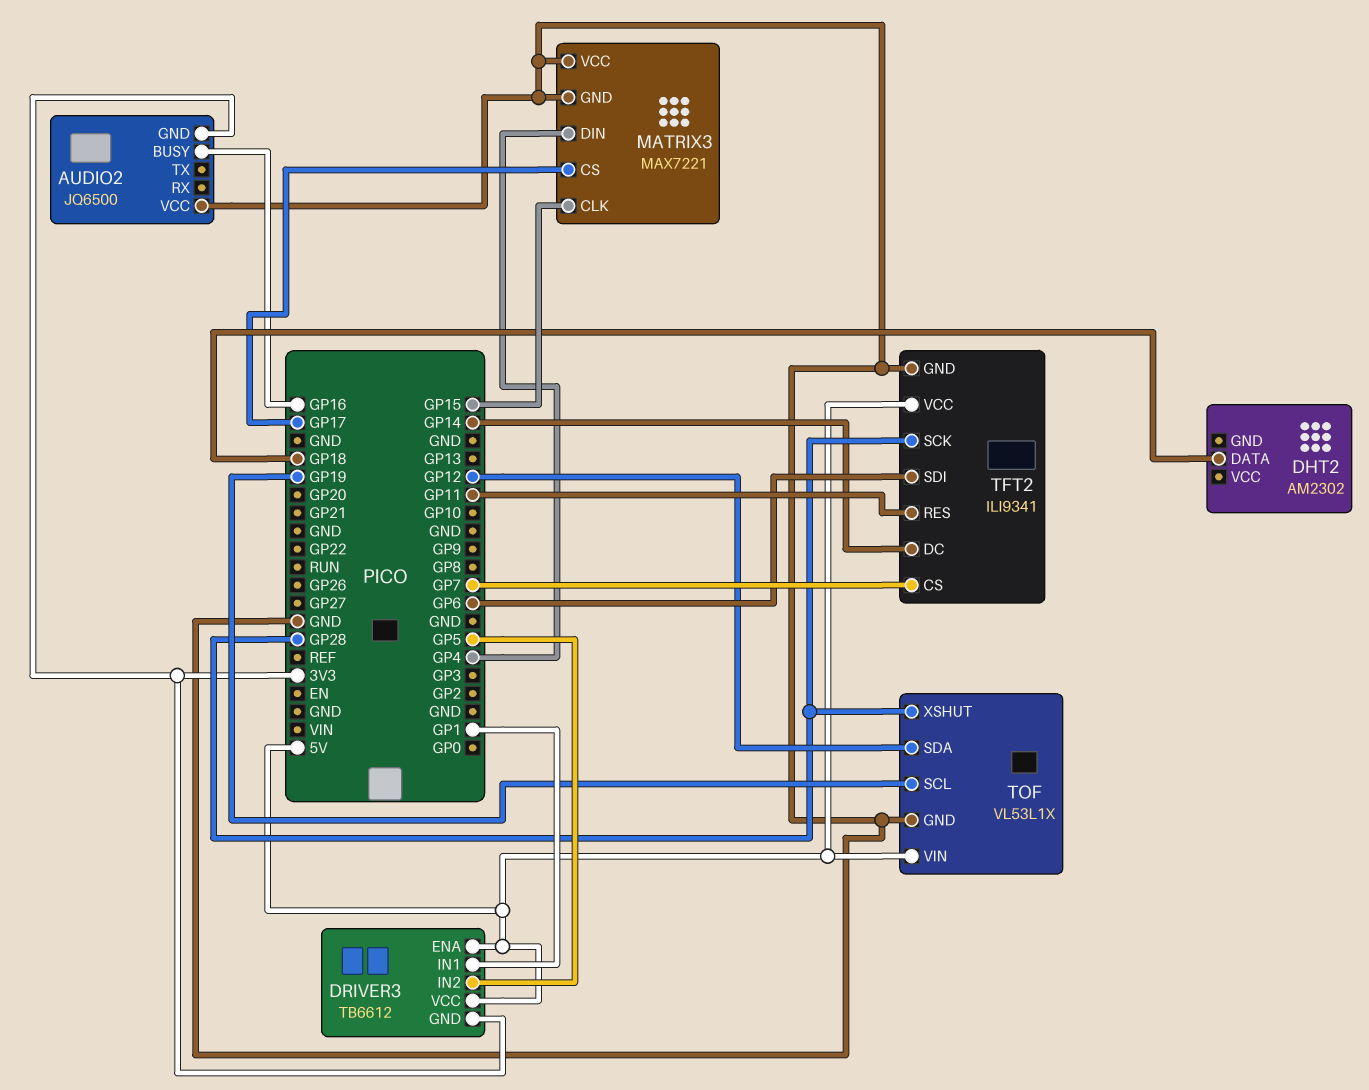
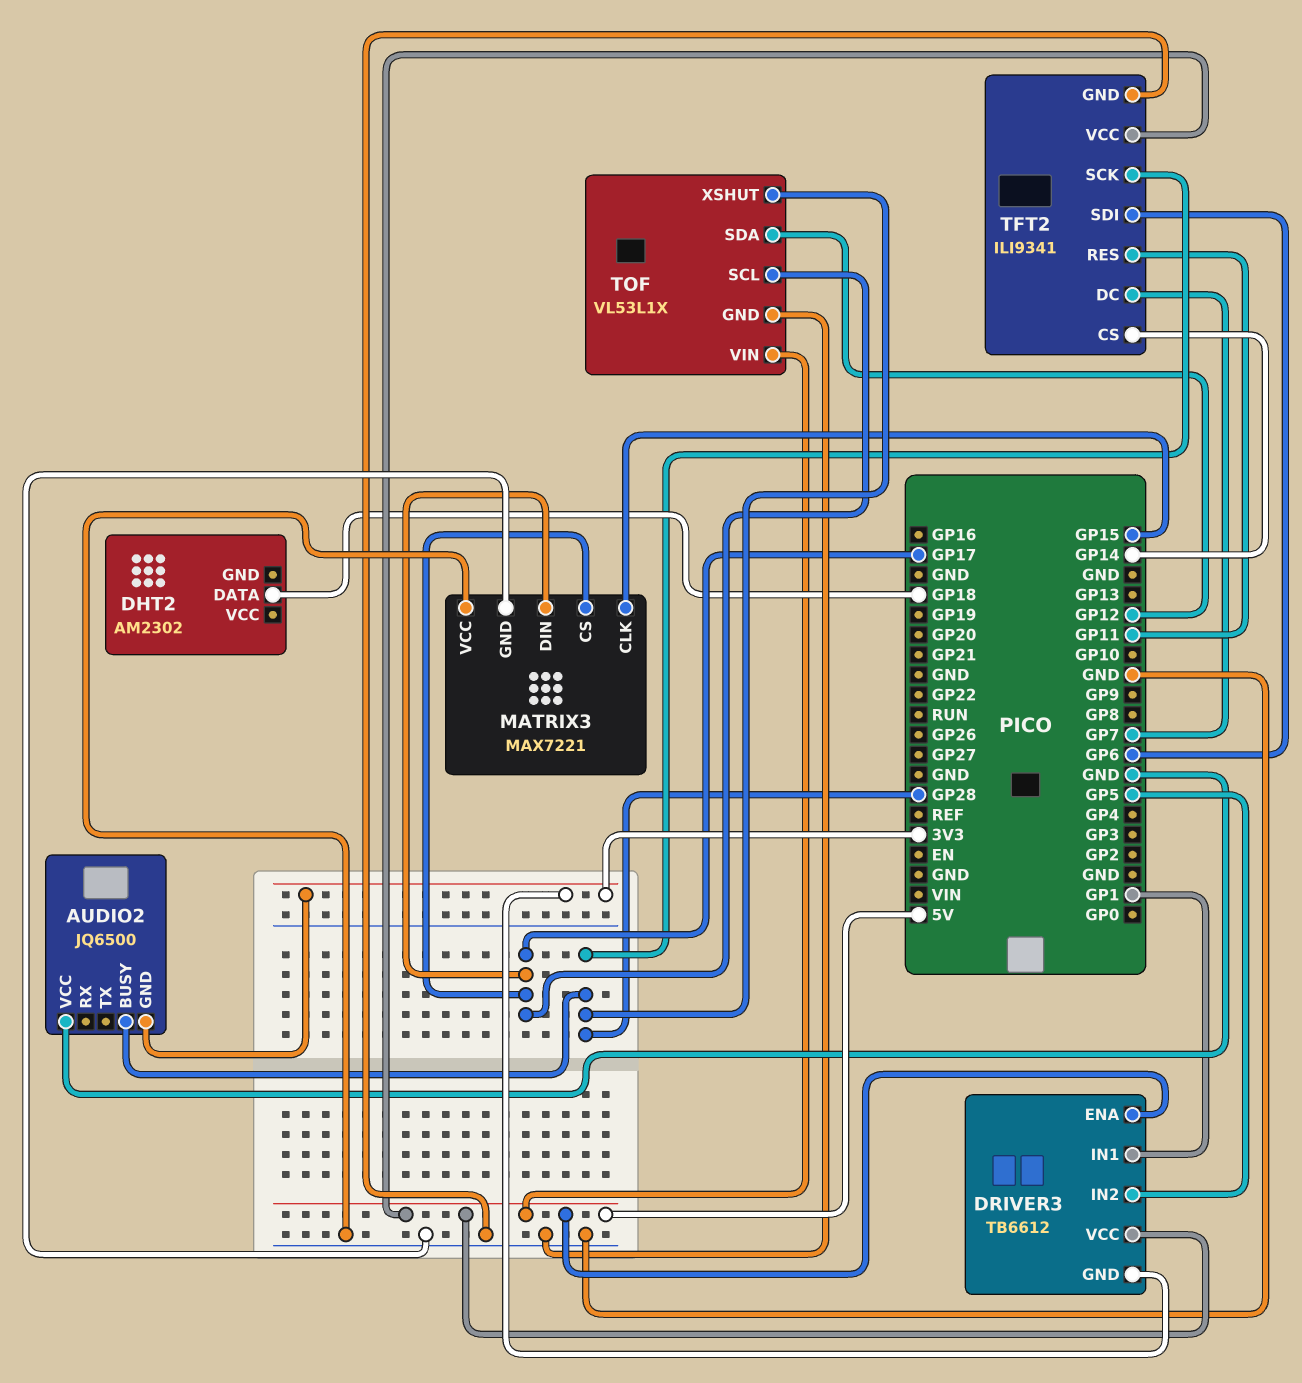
AUDIO2 pin BUSY: GP16 -> GP28
MATRIX3 pin DIN: GP4 -> GP17
TFT2 pin CS: GP7 -> GP14
TFT2 pin DC: GP14 -> GP7
TOF pin SCL: GP19 -> GP17

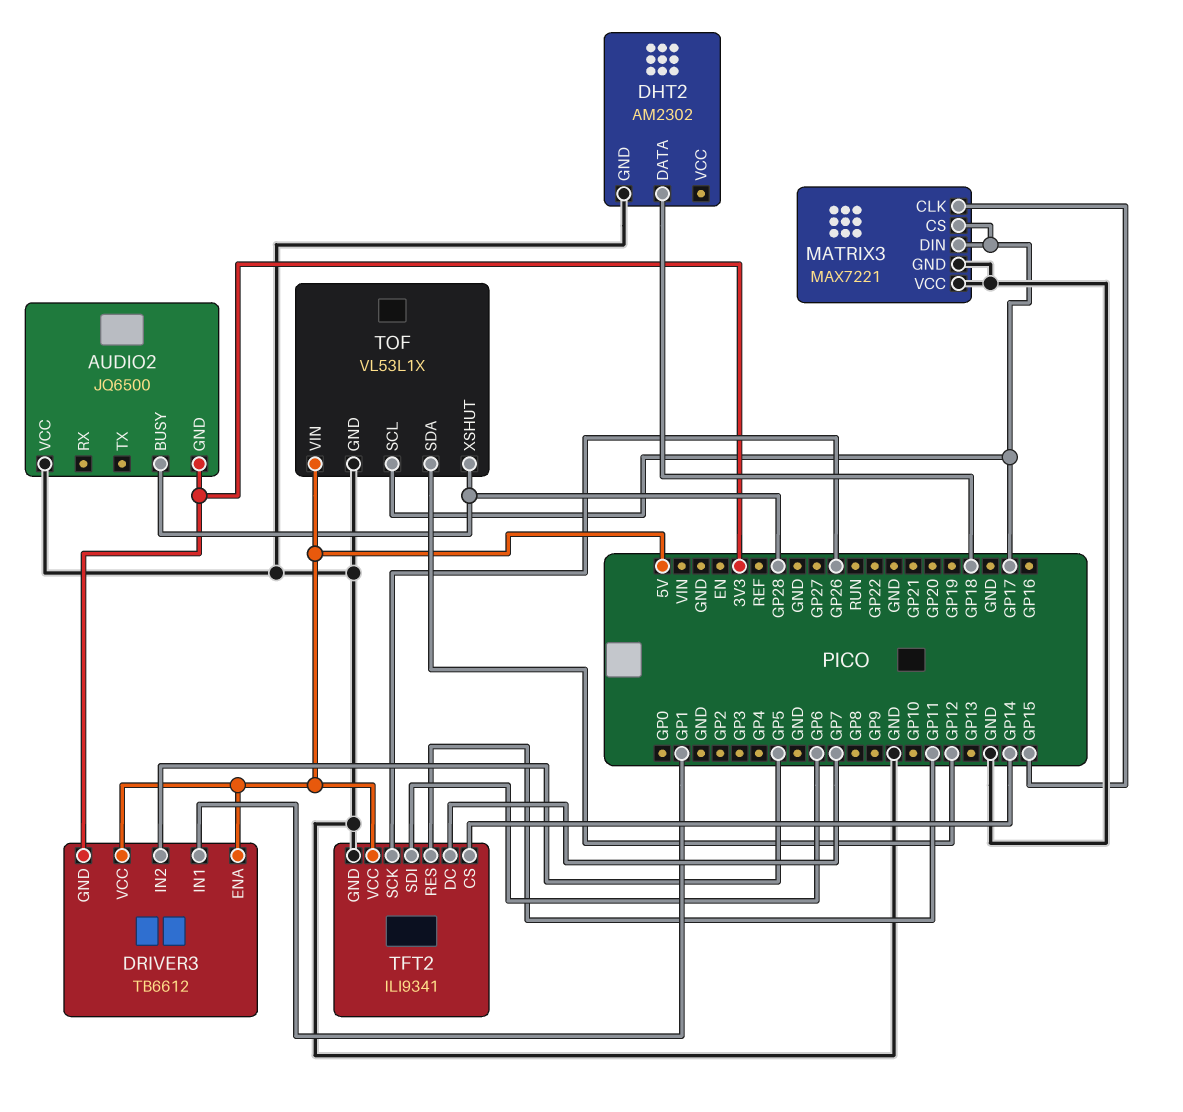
DHT2 pin GND: none -> GND
TFT2 pin SCK: GP28 -> GP26

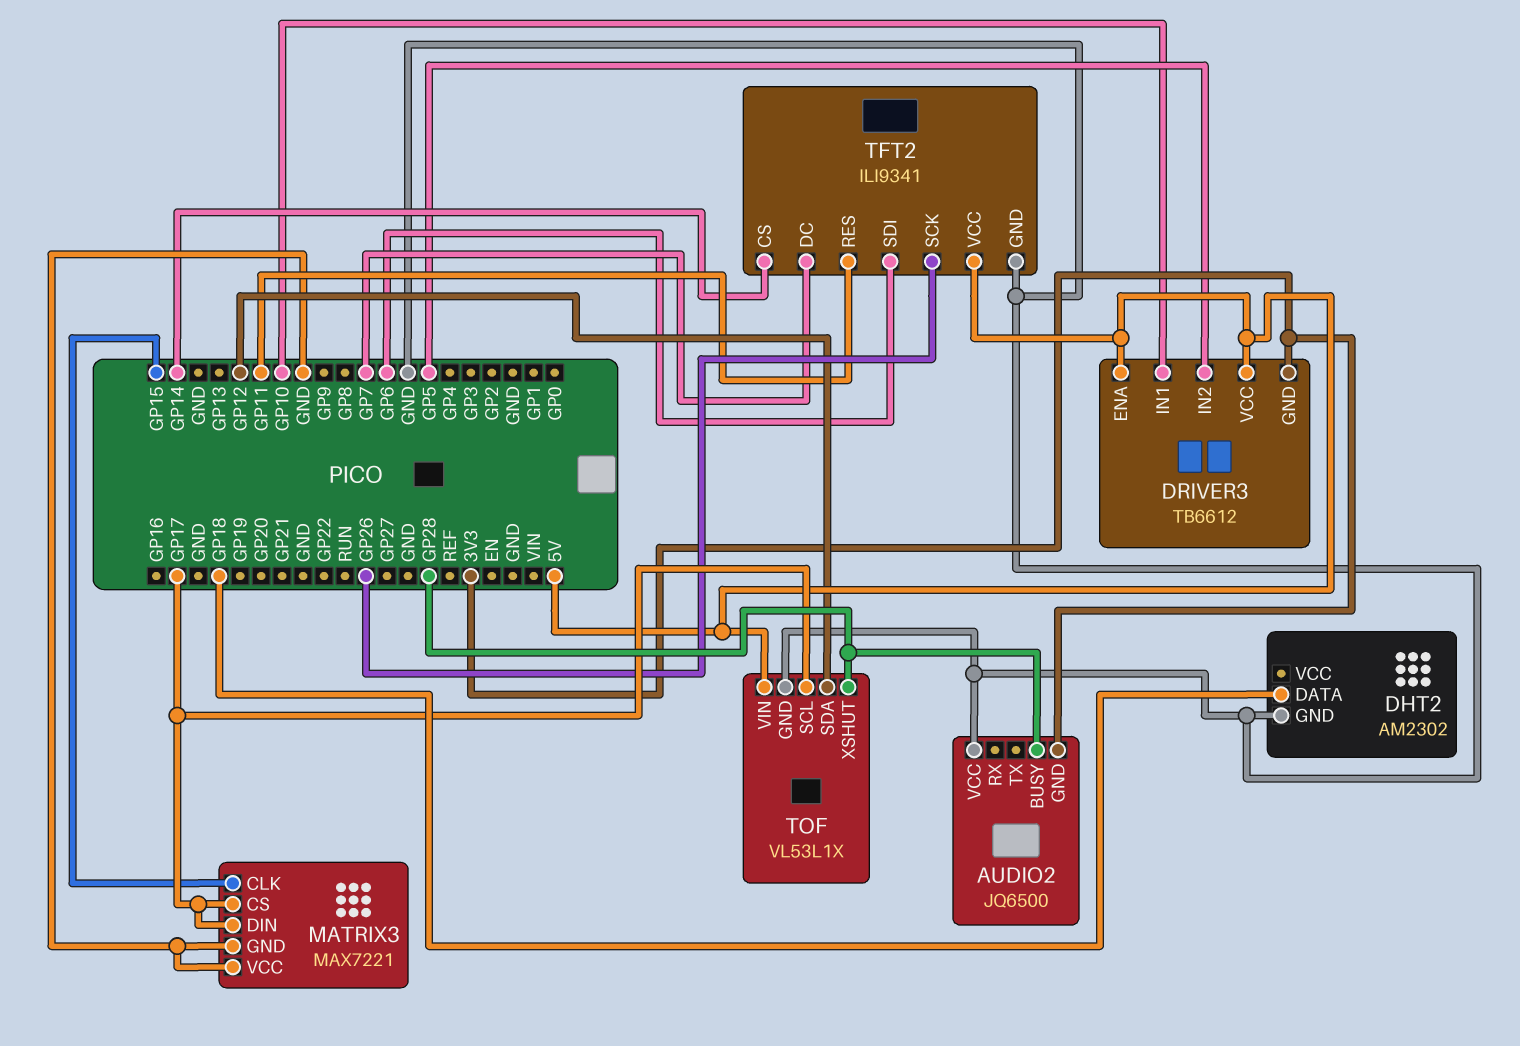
DRIVER3 pin IN1: GP1 -> GP10

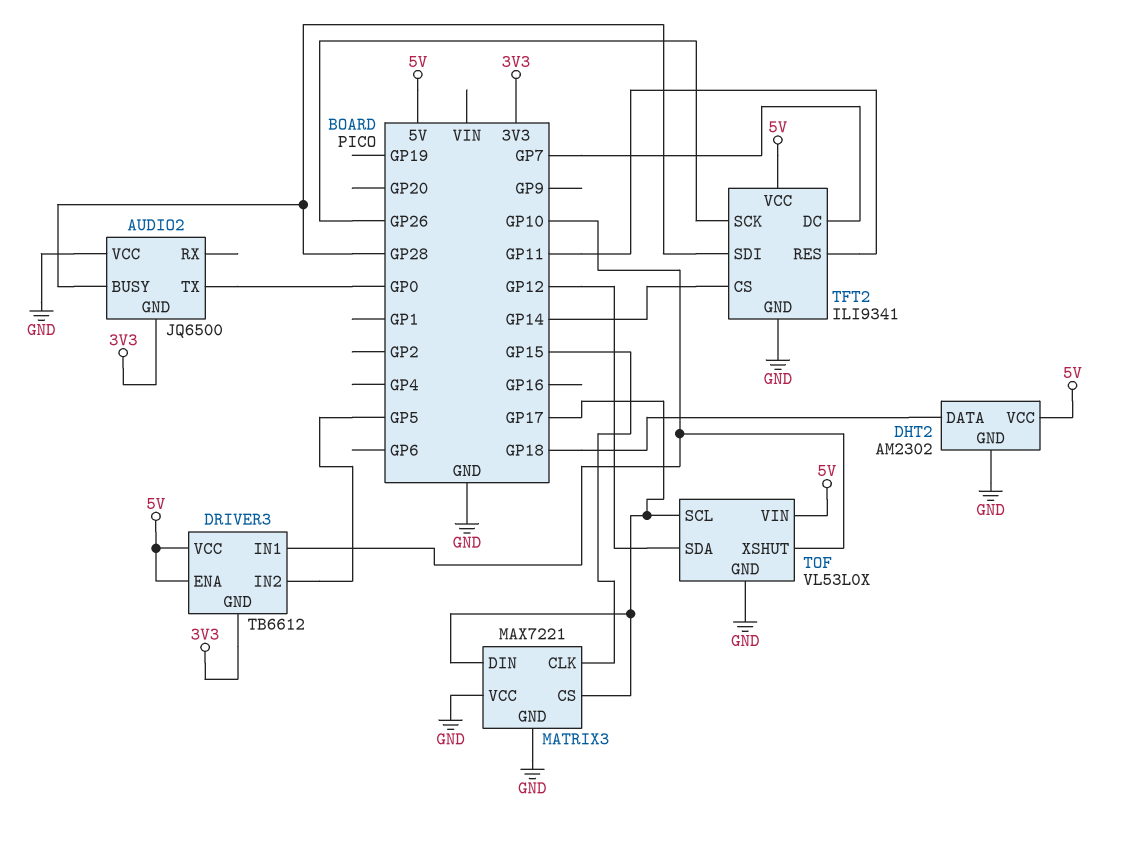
AUDIO2 pin TX: none -> GP0
DHT2 pin VCC: none -> 5V
TFT2 pin SDI: GP6 -> GP28
TOF: VL53L1X -> VL53L0X
TOF pin XSHUT: GP28 -> GP10

